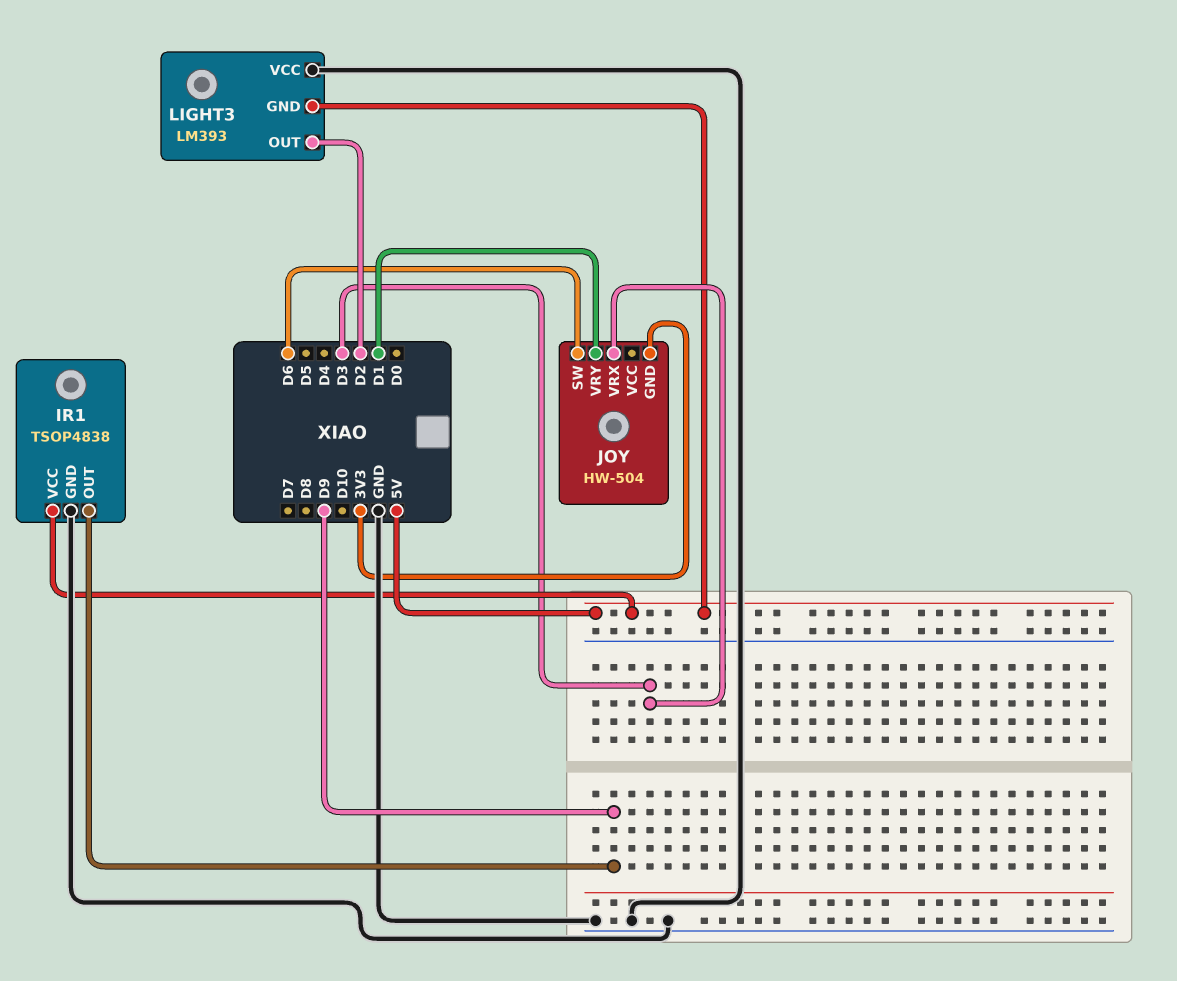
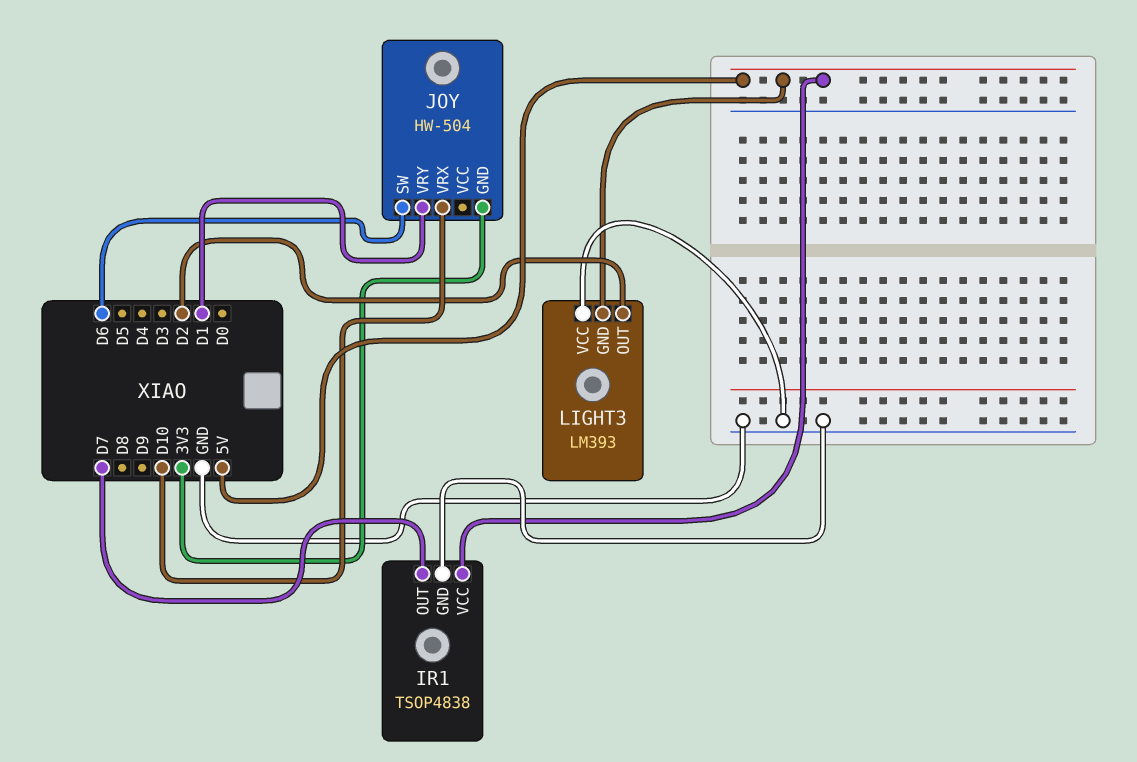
IR1 pin OUT: D9 -> D7
JOY pin VRX: D3 -> D10

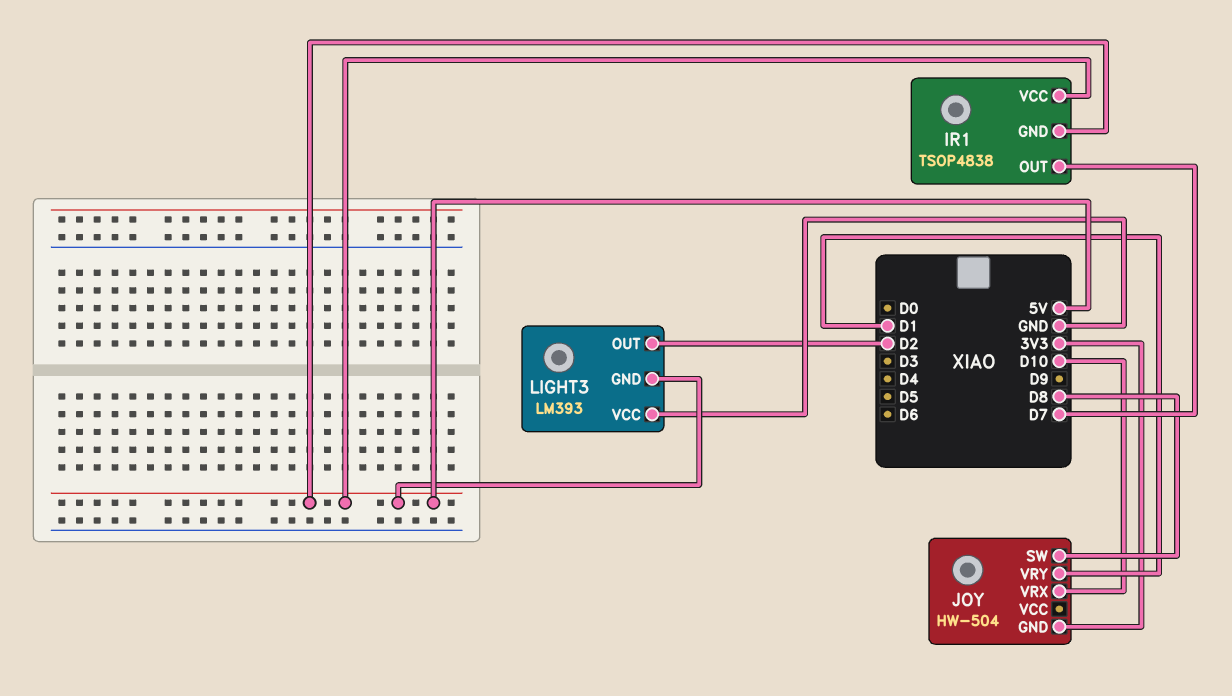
IR1 pin GND: GND -> 5V
JOY pin SW: D6 -> D8

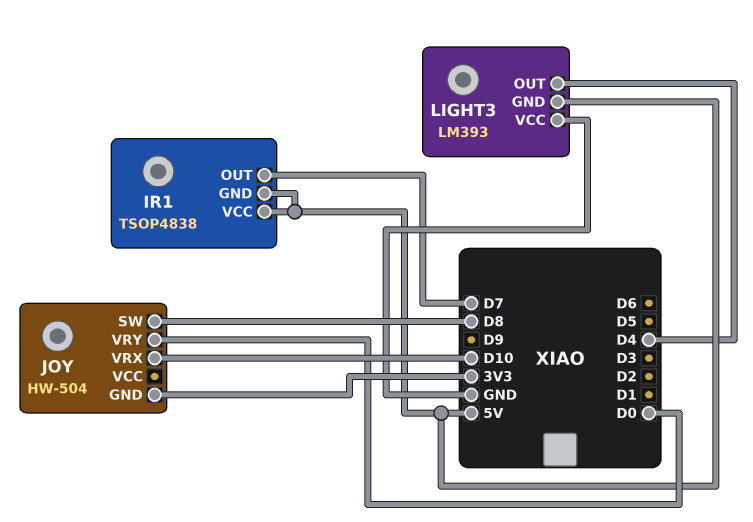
JOY pin VRY: D1 -> D0
LIGHT3 pin OUT: D2 -> D4

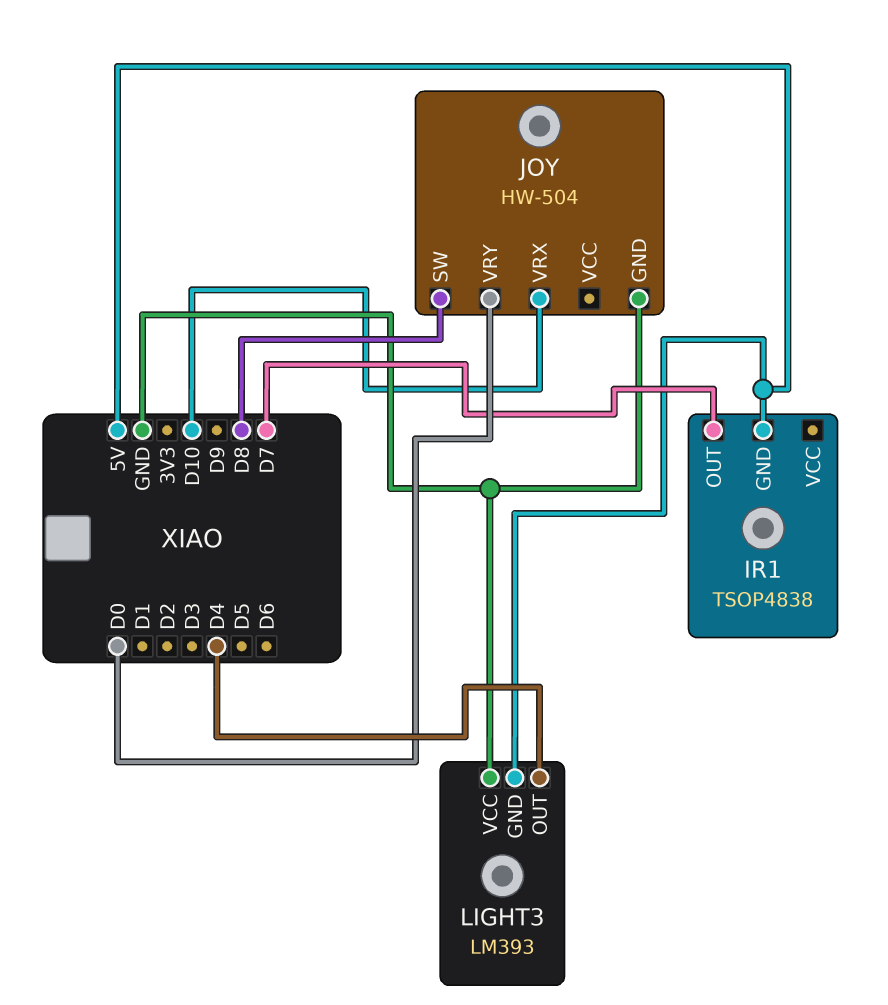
IR1 pin VCC: 5V -> none
JOY pin GND: 3V3 -> GND

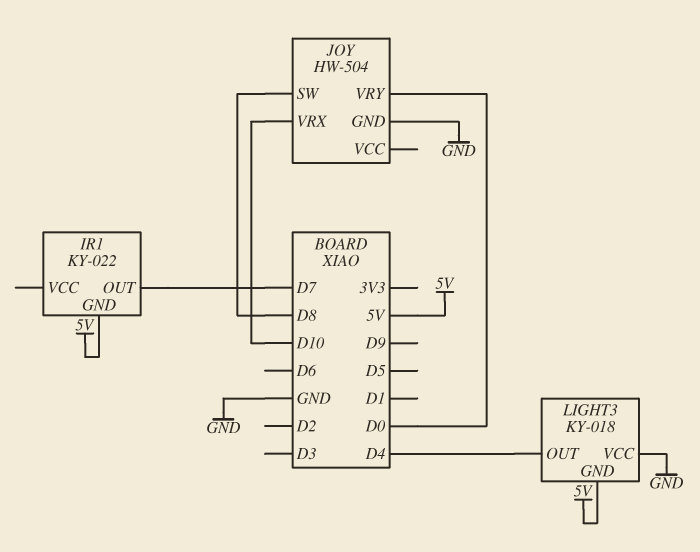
IR1: TSOP4838 -> KY-022
LIGHT3: LM393 -> KY-018

